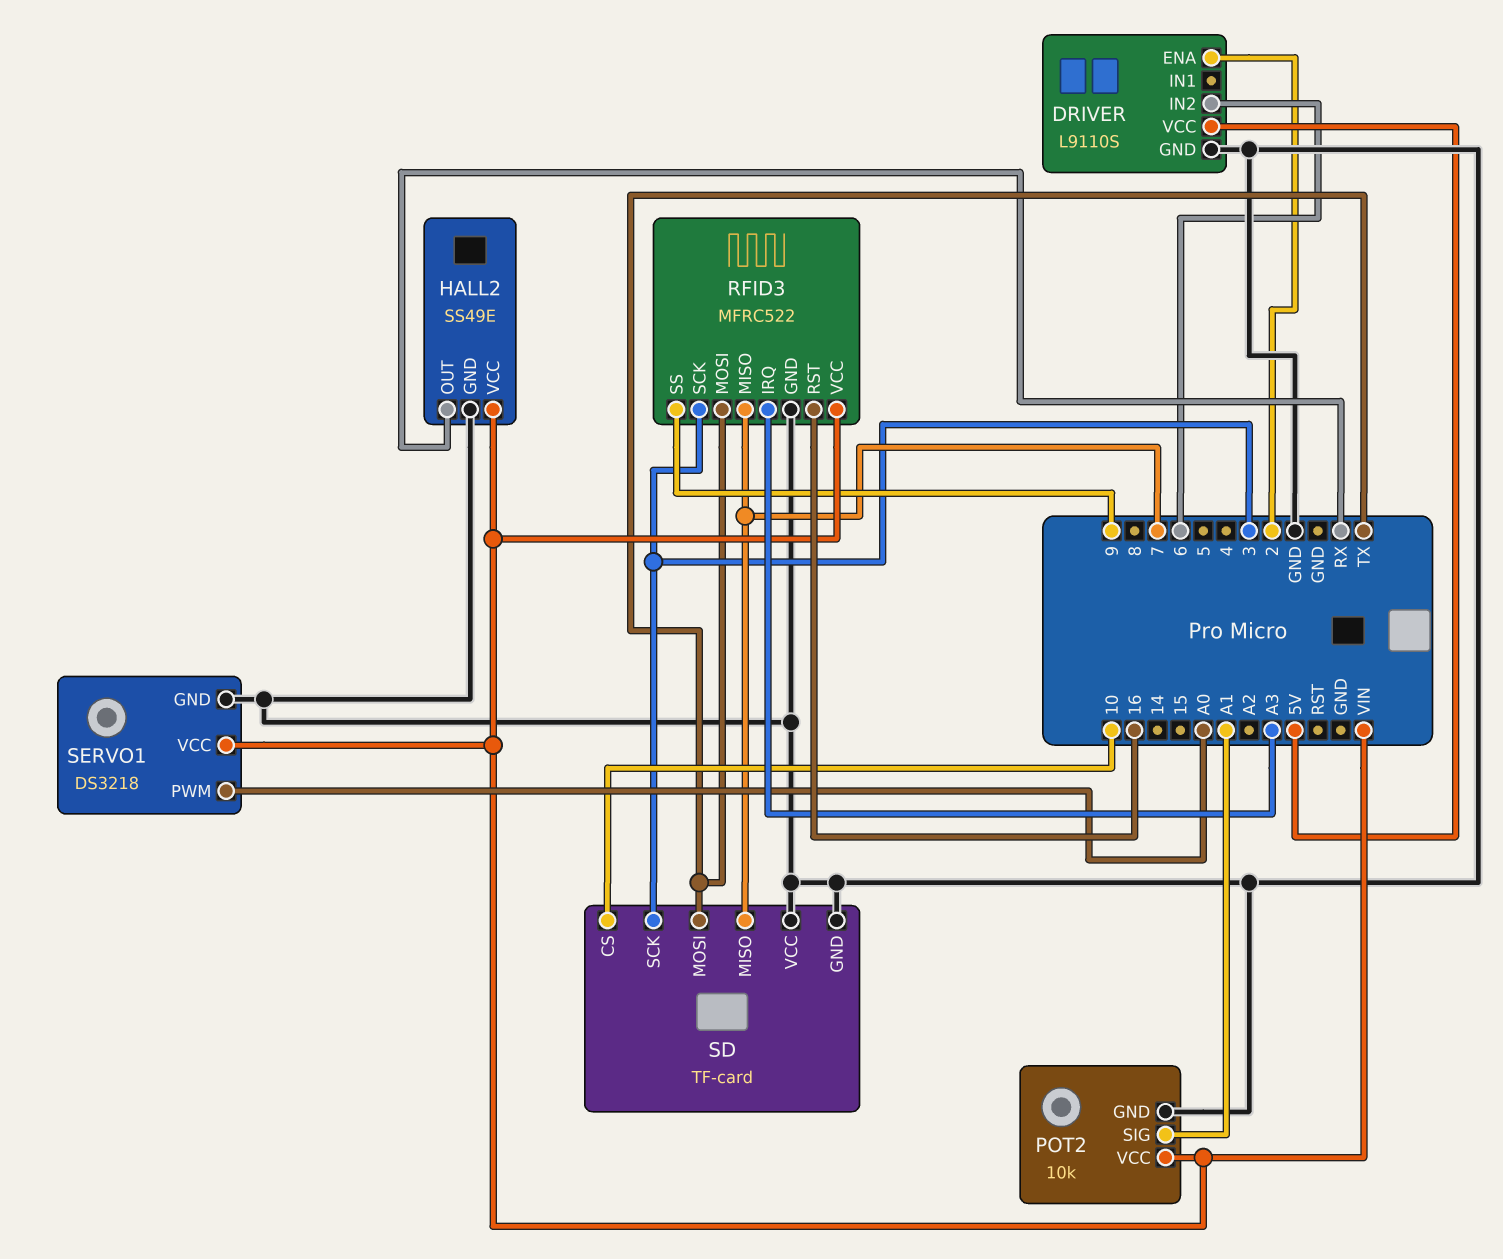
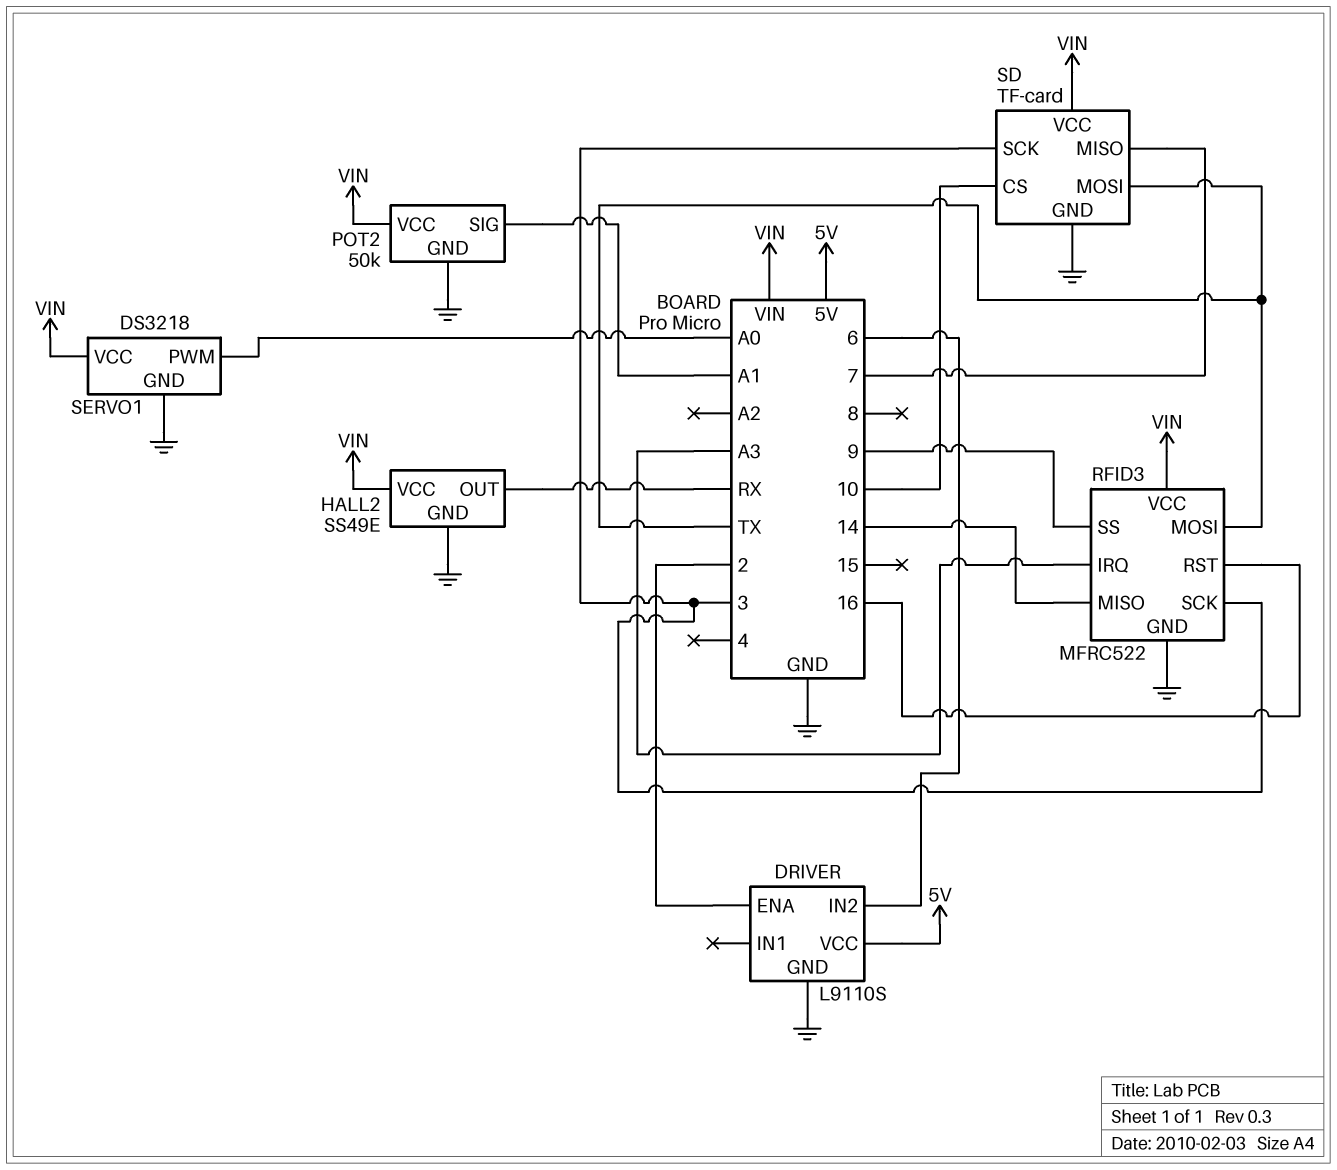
POT2: 10k -> 50k
RFID3 pin MISO: 7 -> 14
SD pin VCC: GND -> VIN

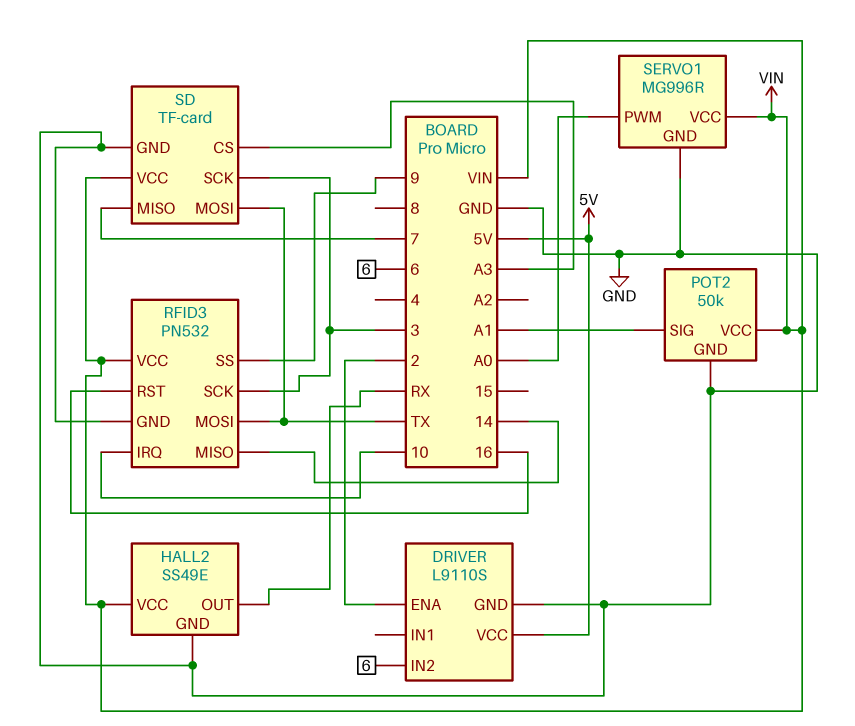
RFID3: MFRC522 -> PN532
RFID3 pin IRQ: A3 -> 10
SD pin CS: 10 -> A3
SERVO1: DS3218 -> MG996R

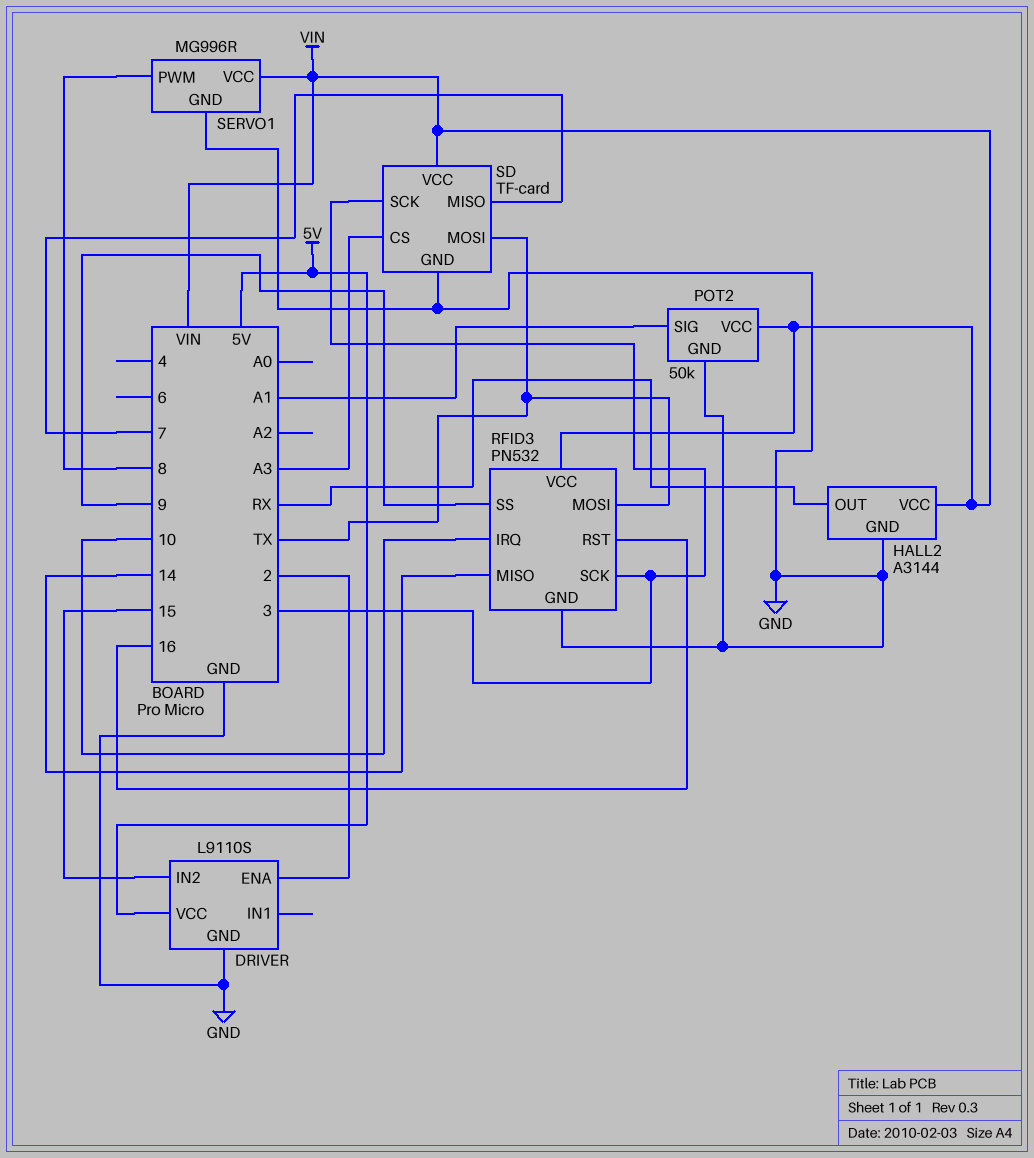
DRIVER pin IN2: 6 -> 15
HALL2: SS49E -> A3144
SERVO1 pin PWM: A0 -> 8

